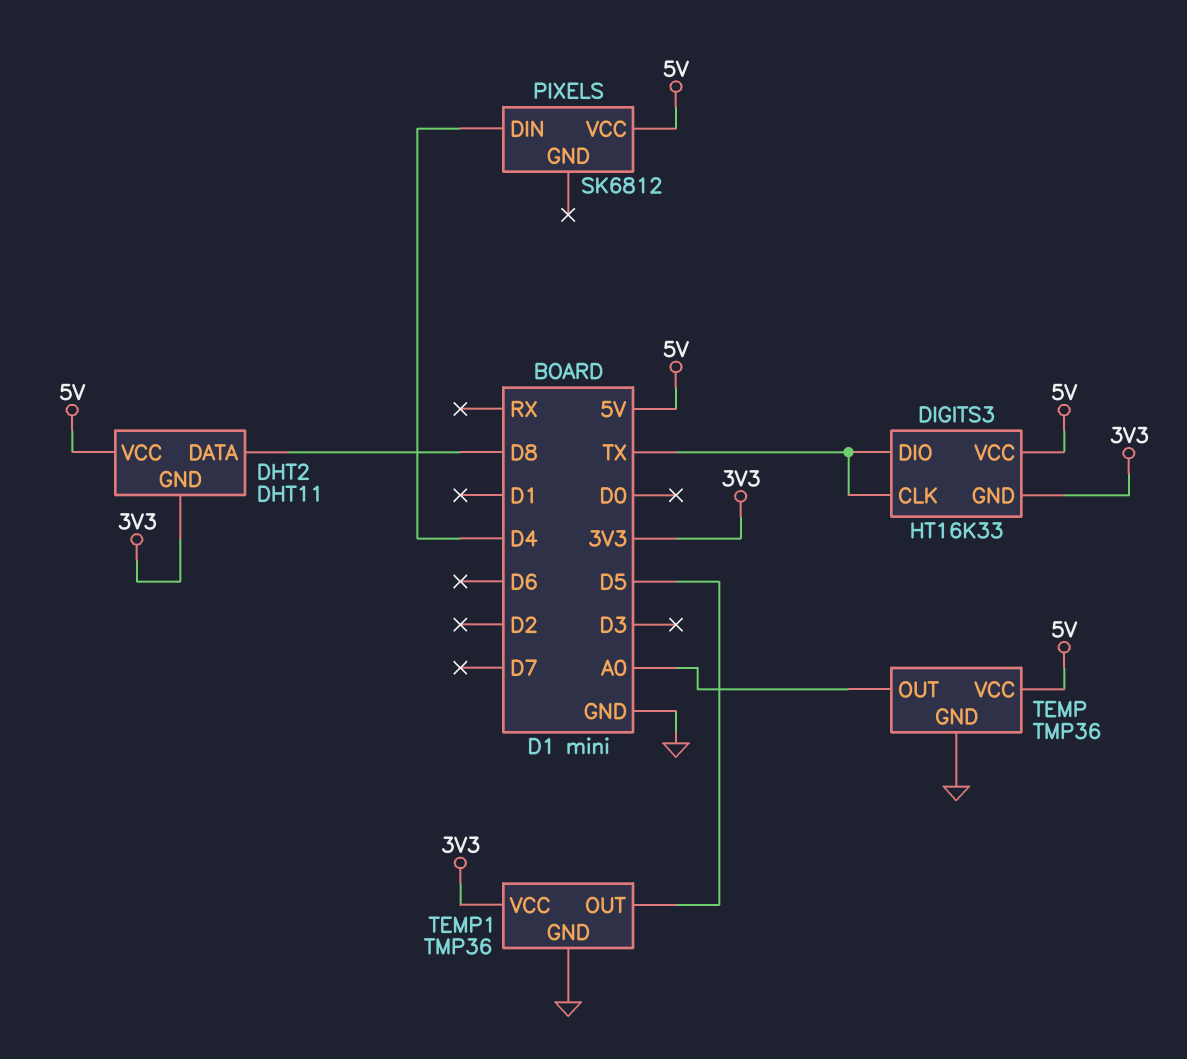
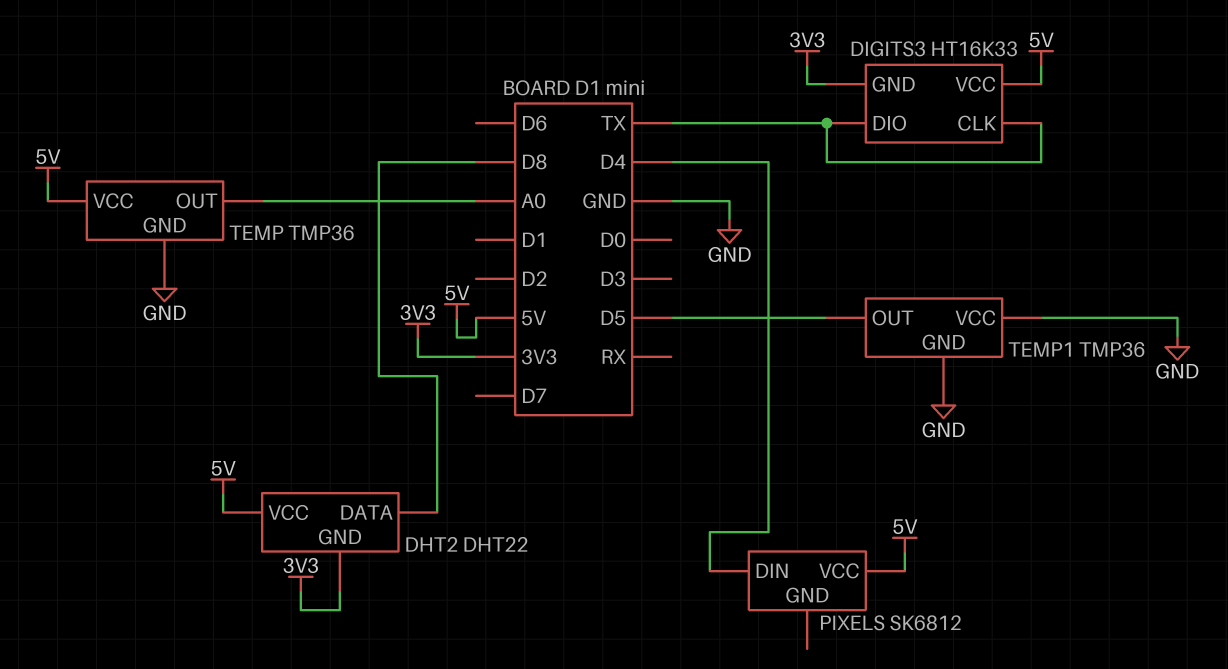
DHT2: DHT11 -> DHT22
TEMP1 pin VCC: 3V3 -> GND

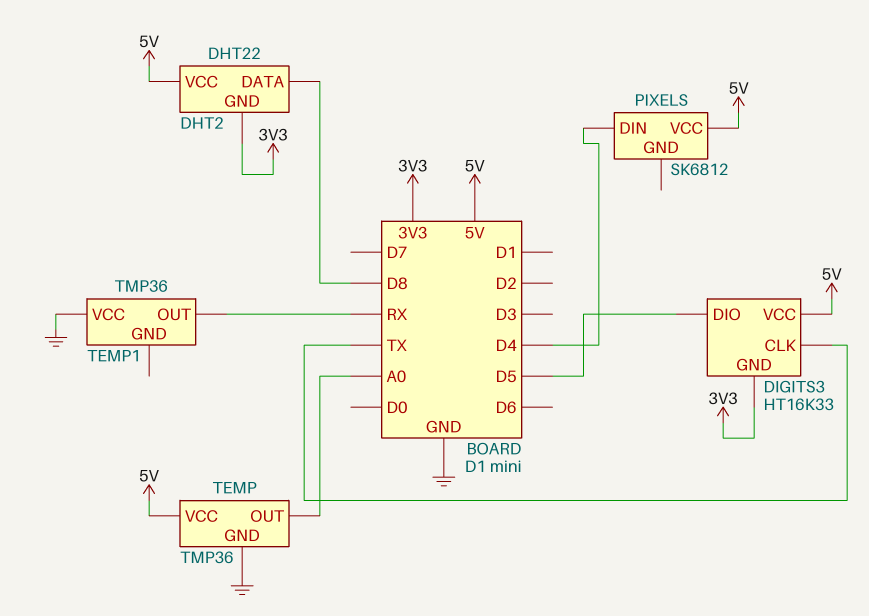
DIGITS3 pin DIO: TX -> D5
TEMP1 pin GND: GND -> none
TEMP1 pin OUT: D5 -> RX

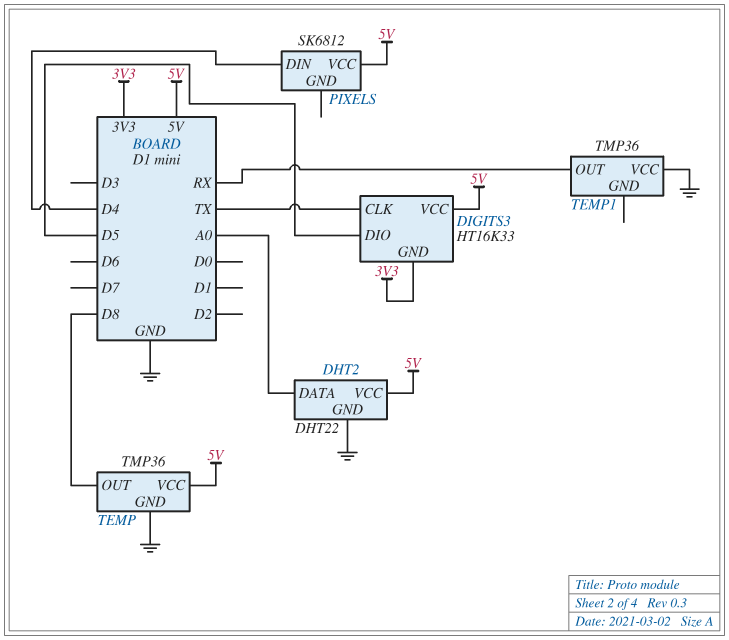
DHT2 pin DATA: D8 -> A0
DHT2 pin GND: 3V3 -> GND
TEMP pin OUT: A0 -> D8

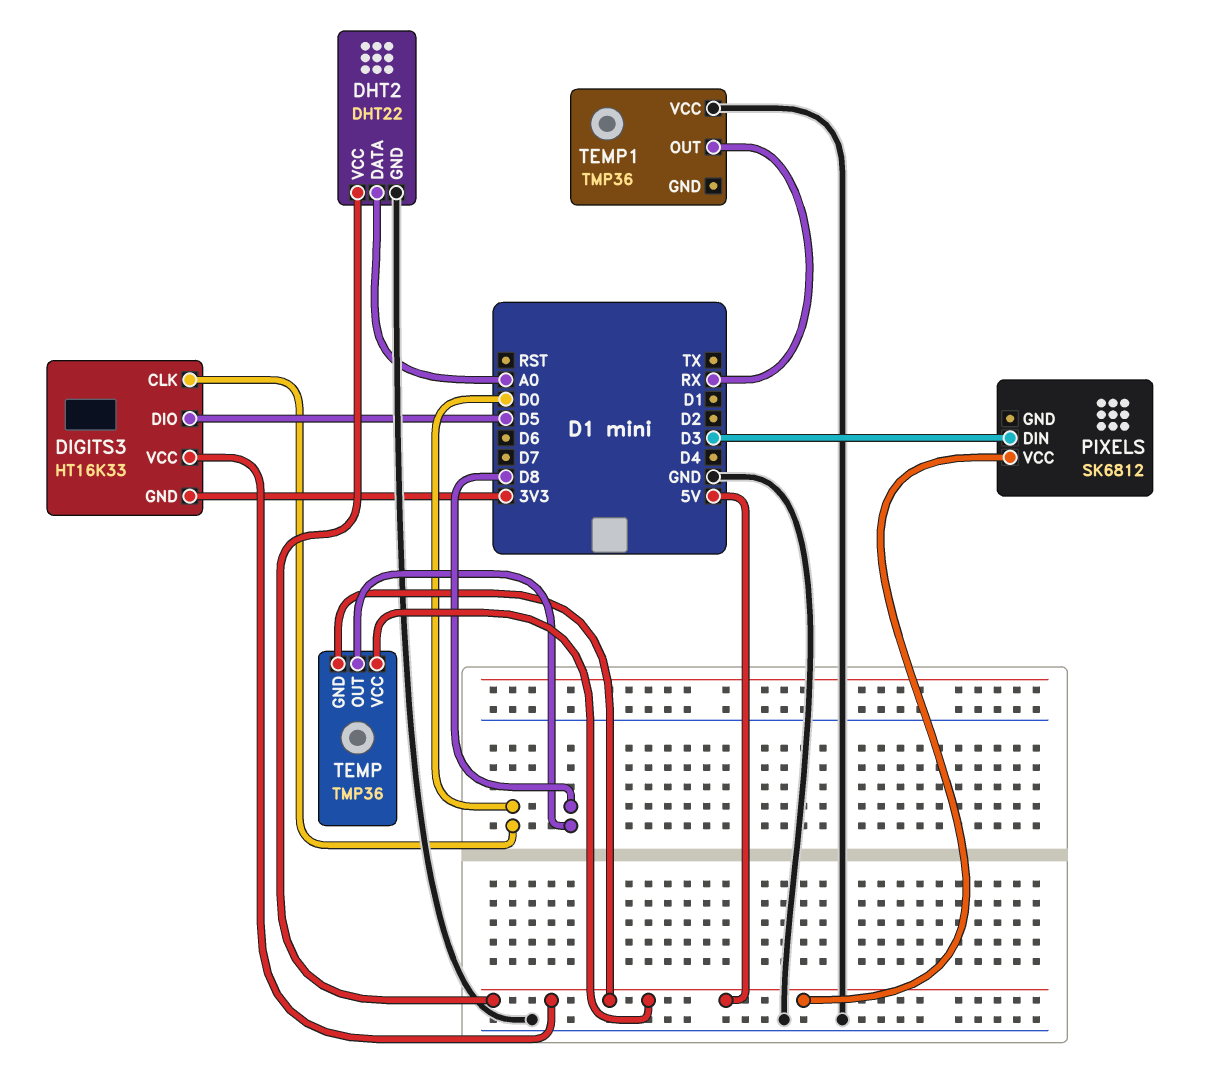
DIGITS3 pin CLK: TX -> D0
PIXELS pin DIN: D4 -> D3
TEMP pin GND: GND -> 5V

